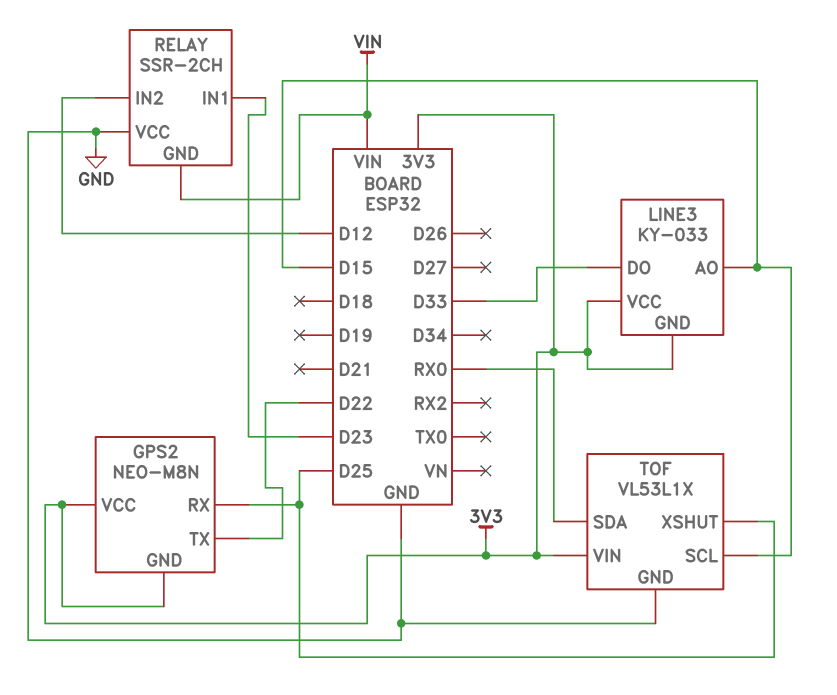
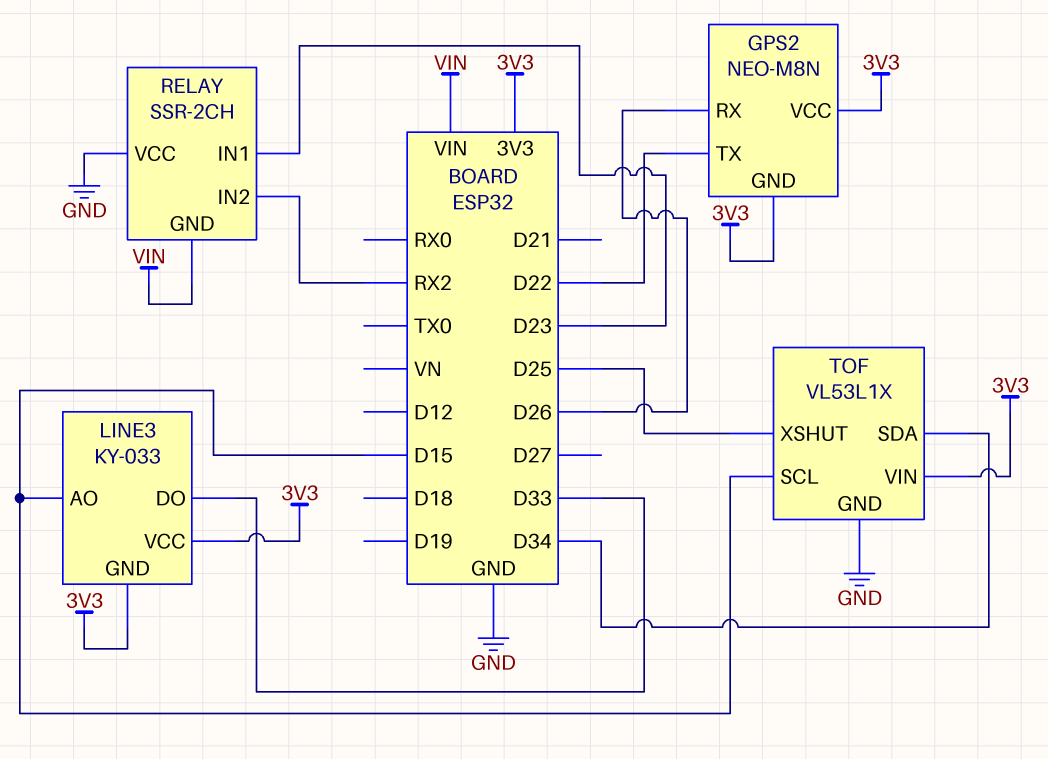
GPS2 pin RX: D25 -> D26
RELAY pin IN2: D12 -> RX2
TOF pin SDA: RX0 -> D34

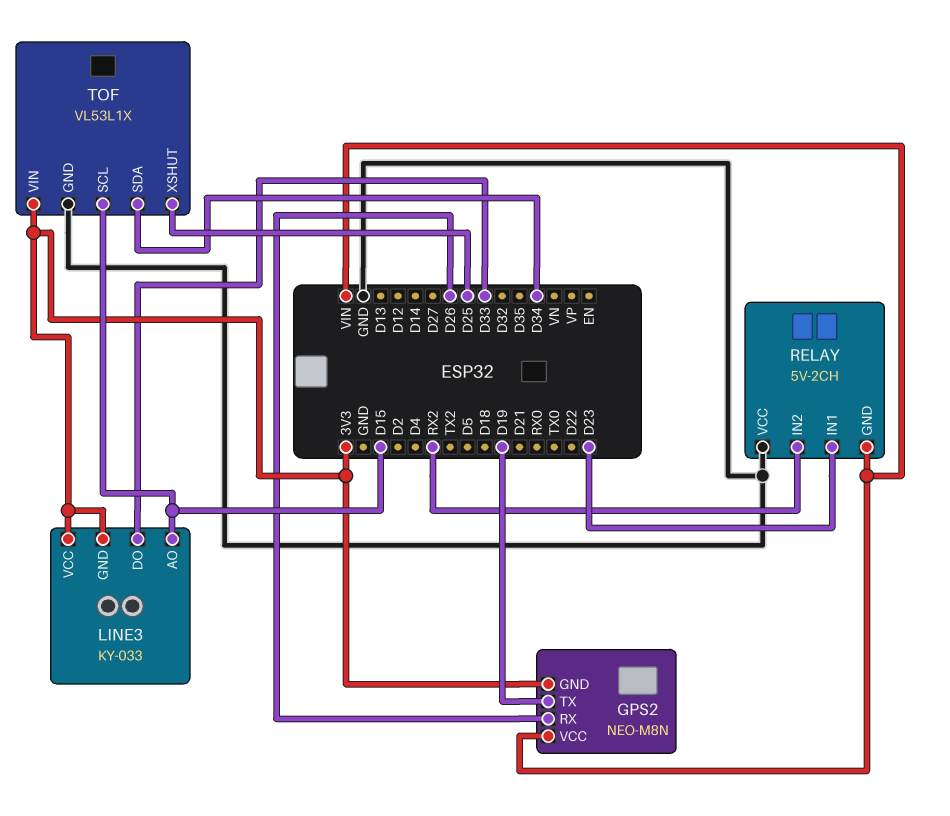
GPS2 pin TX: D22 -> D19
GPS2 pin VCC: 3V3 -> VIN
RELAY: SSR-2CH -> 5V-2CH

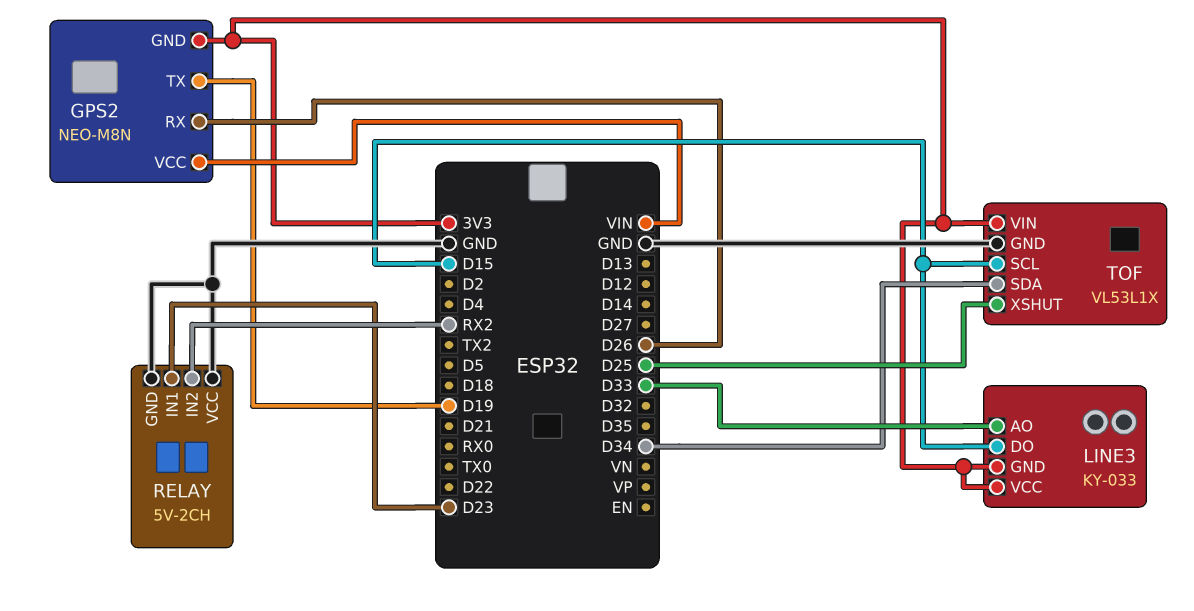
LINE3 pin AO: D15 -> D33
LINE3 pin DO: D33 -> D15
RELAY pin GND: VIN -> GND

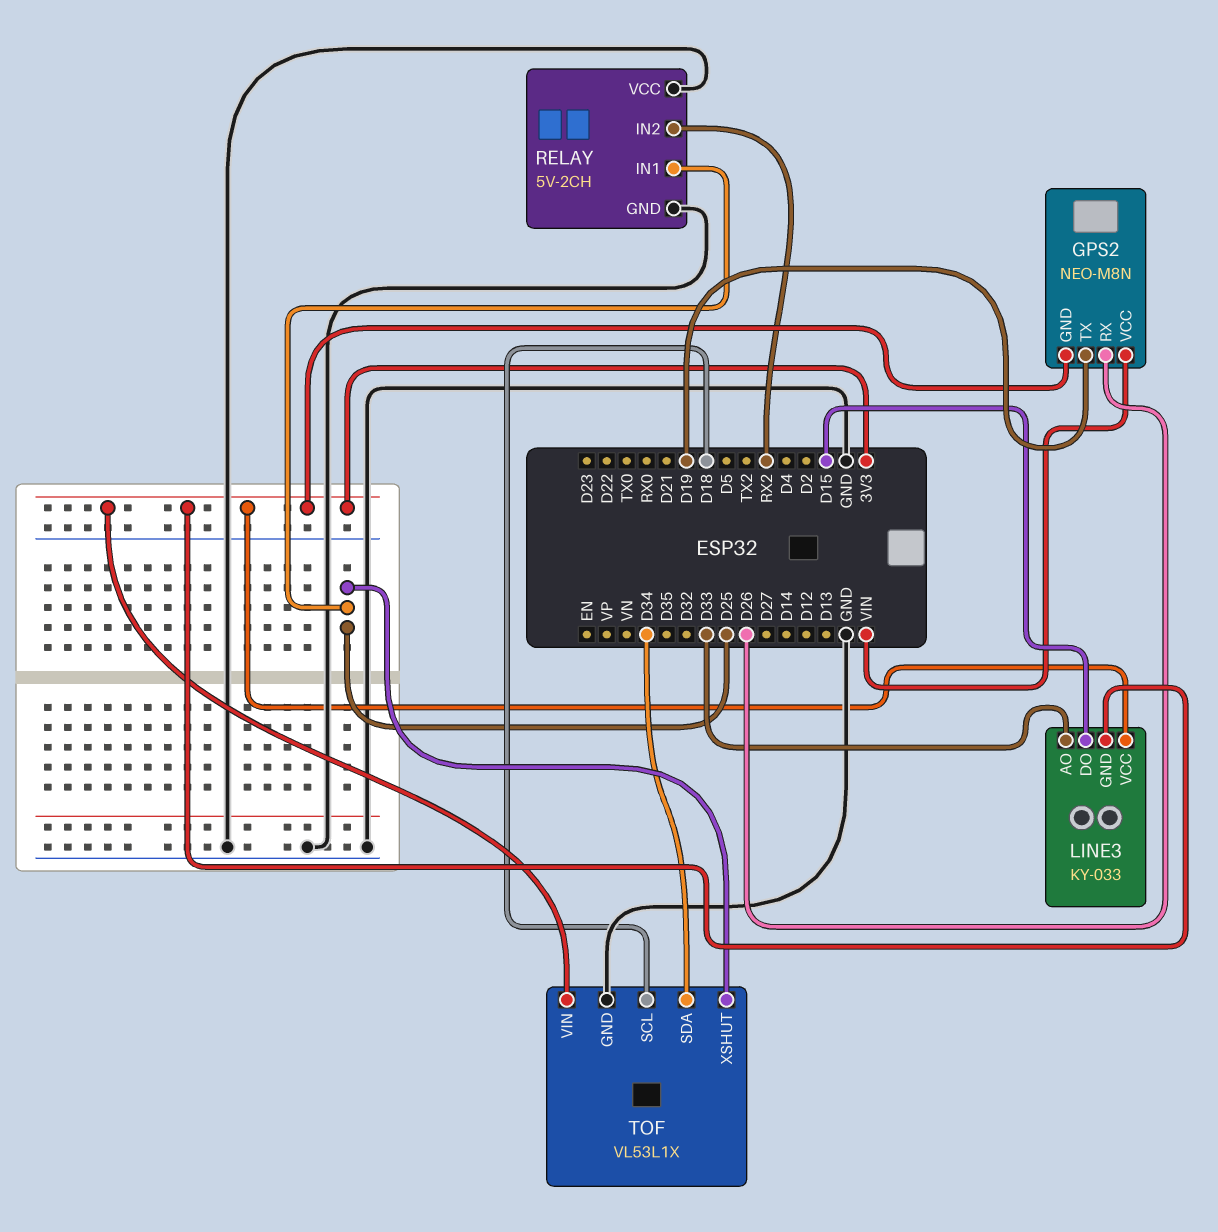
RELAY pin IN1: D23 -> D25
TOF pin SCL: D15 -> D18

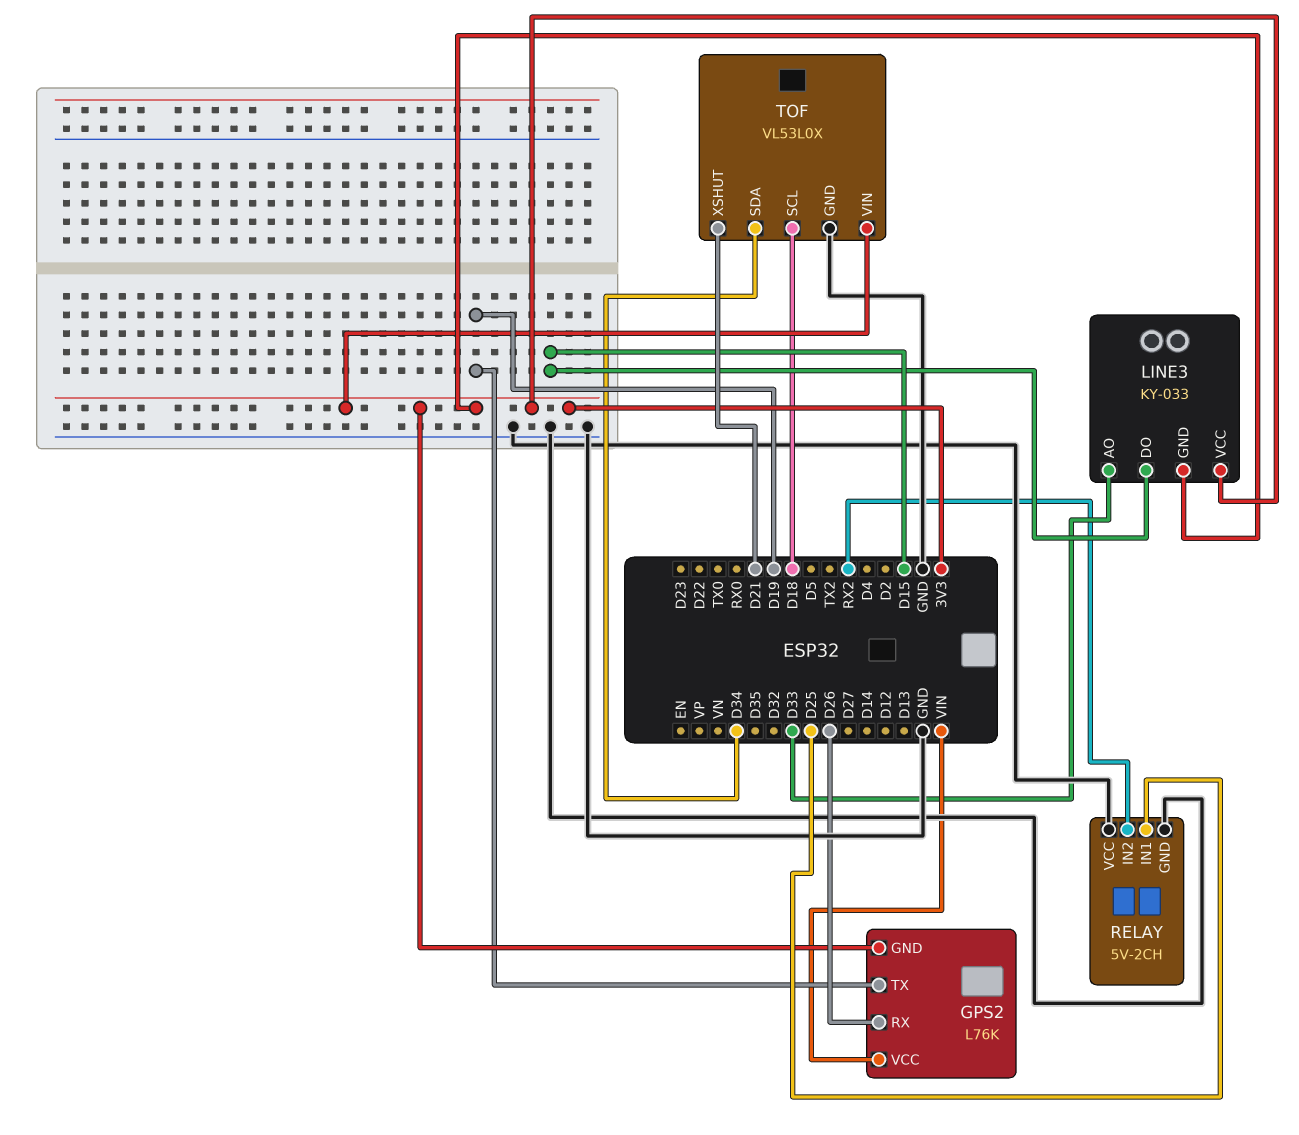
GPS2: NEO-M8N -> L76K
TOF: VL53L1X -> VL53L0X
TOF pin XSHUT: D25 -> D21

